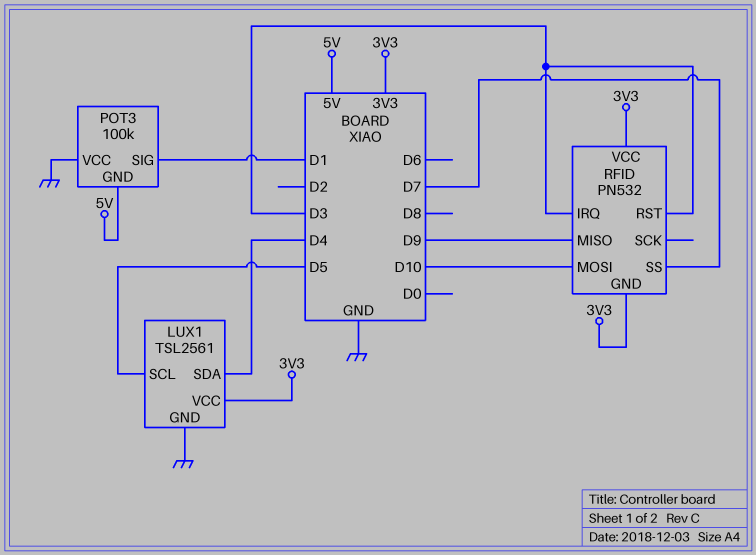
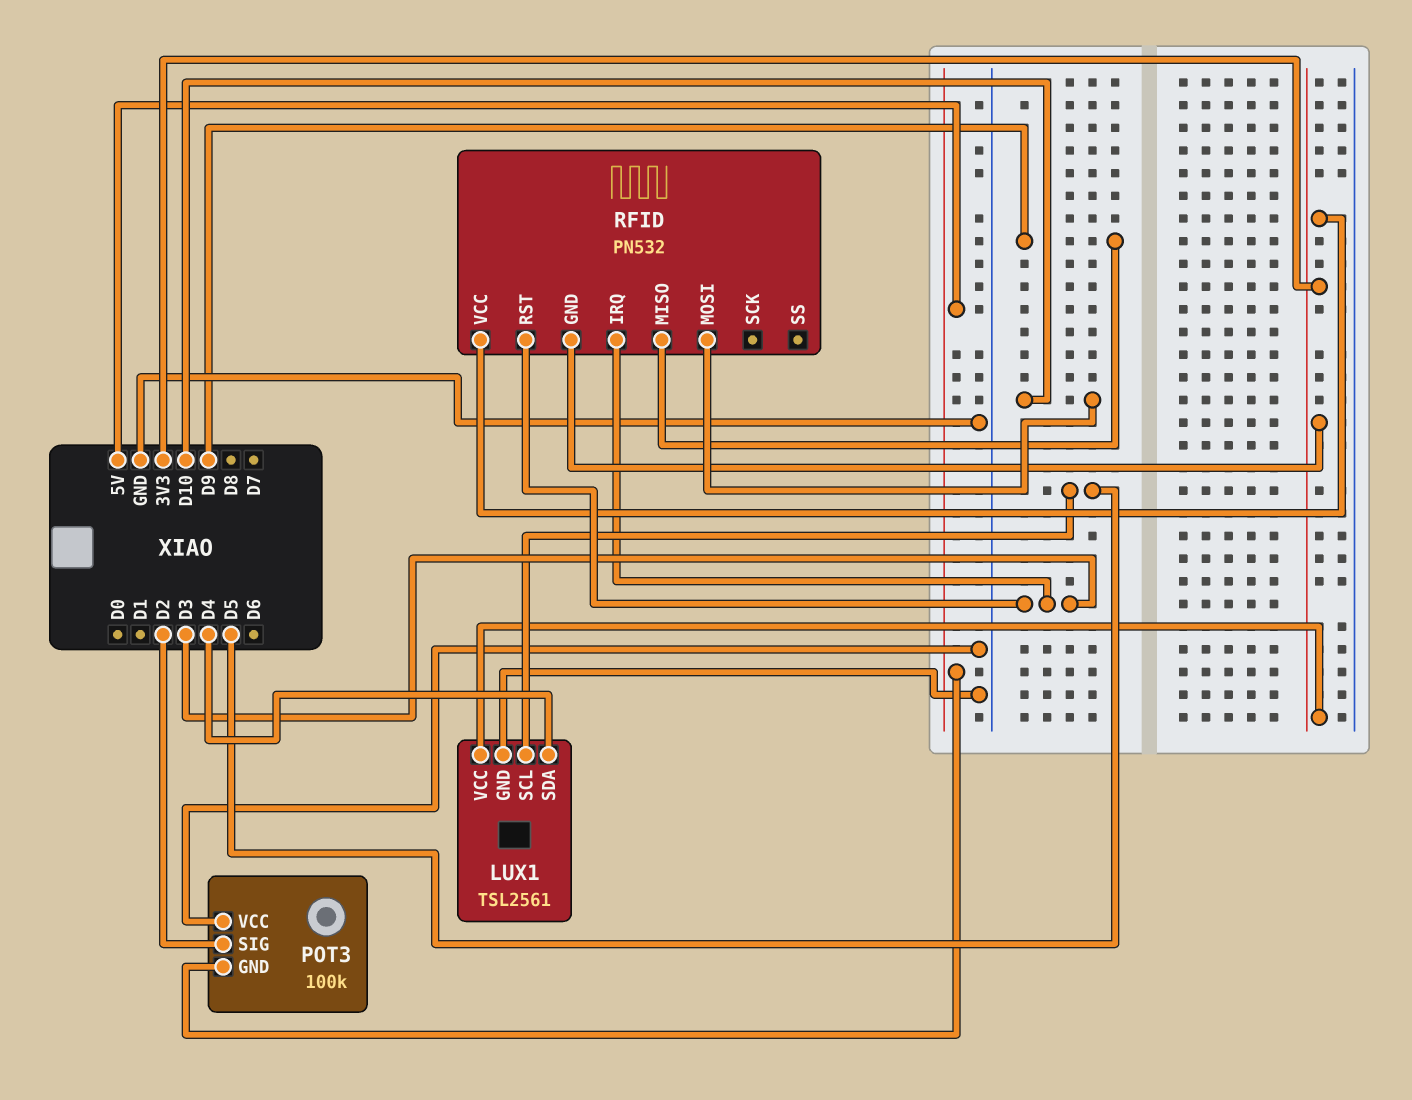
POT3 pin SIG: D1 -> D2
RFID pin SS: D7 -> none

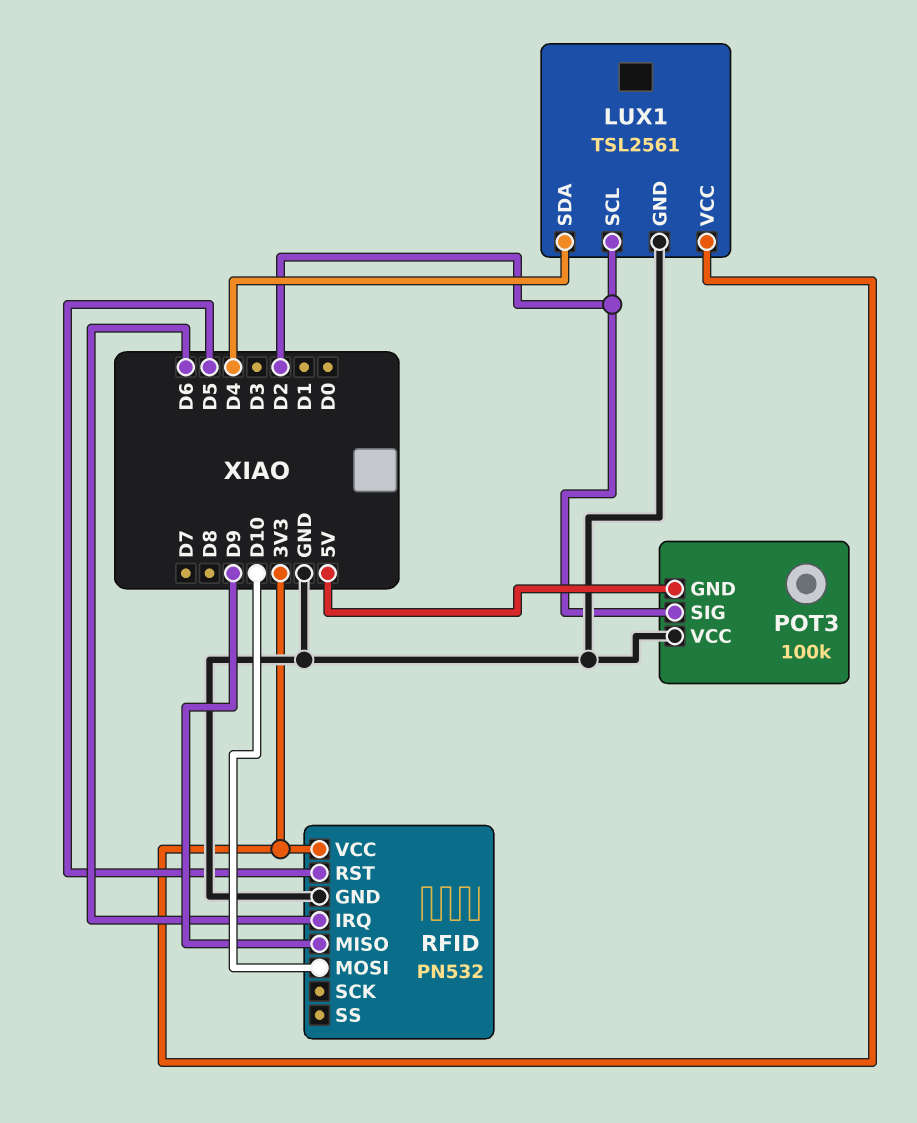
LUX1 pin SCL: D5 -> D2
RFID pin GND: 3V3 -> GND
RFID pin IRQ: D3 -> D6
RFID pin RST: D3 -> D5

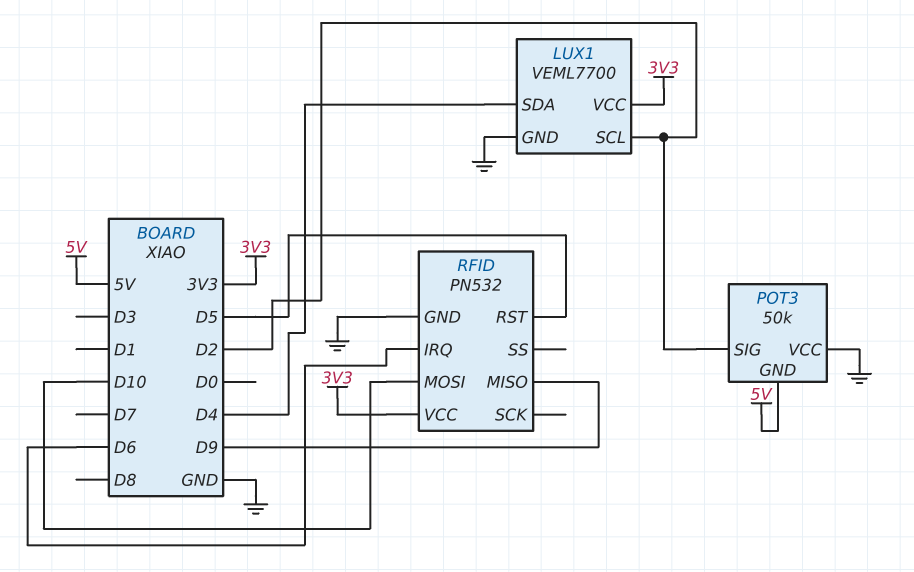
LUX1: TSL2561 -> VEML7700
POT3: 100k -> 50k

